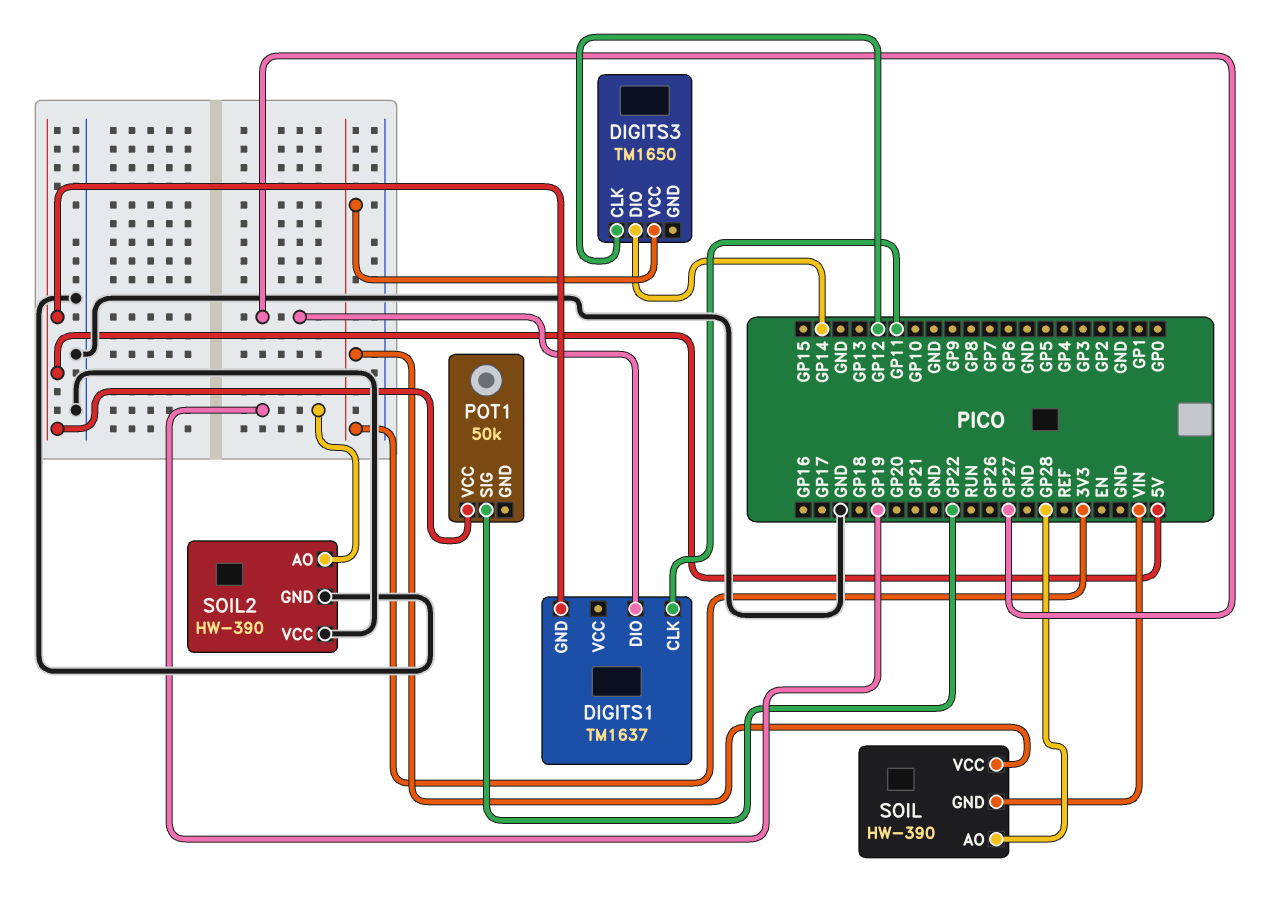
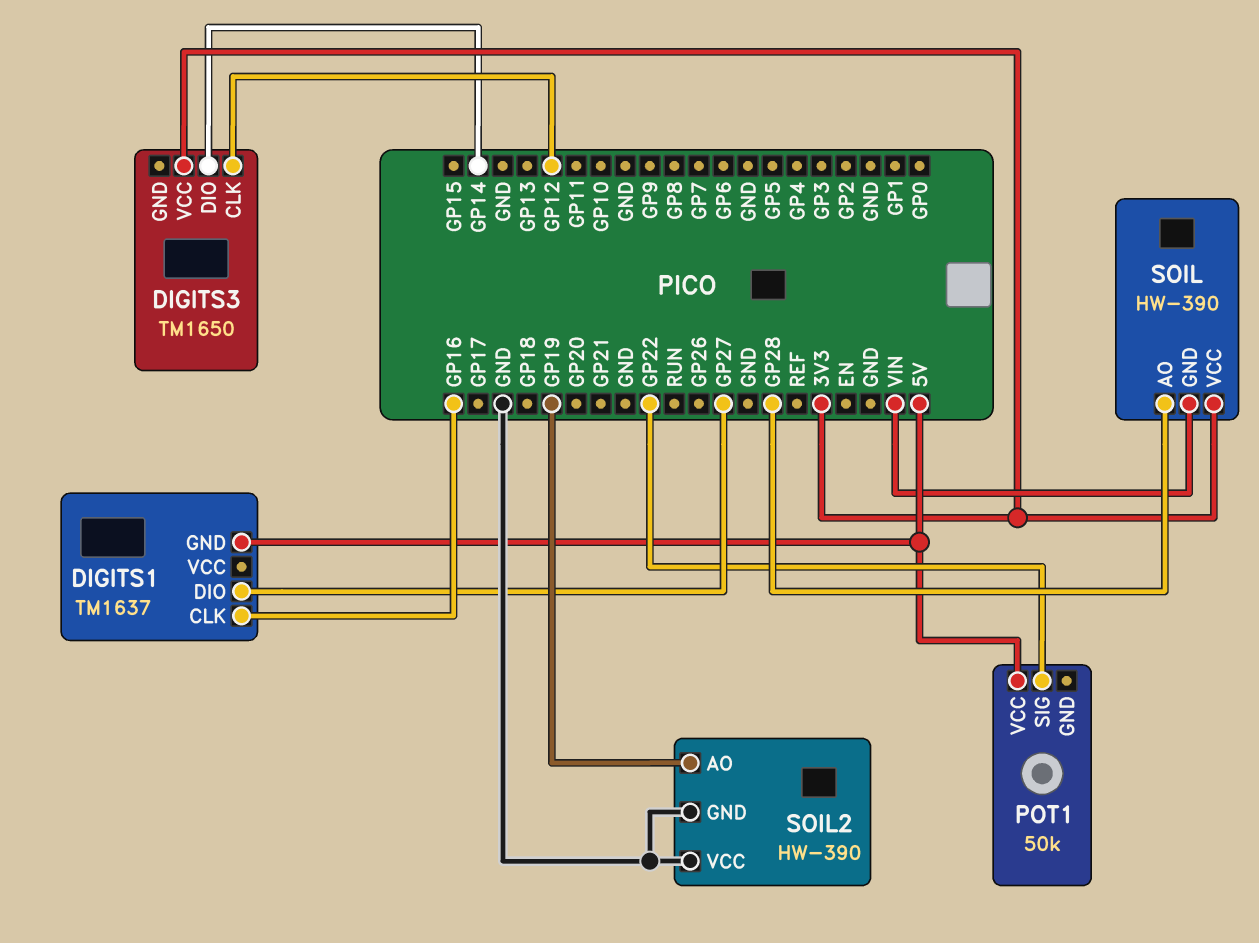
DIGITS1 pin CLK: GP11 -> GP16

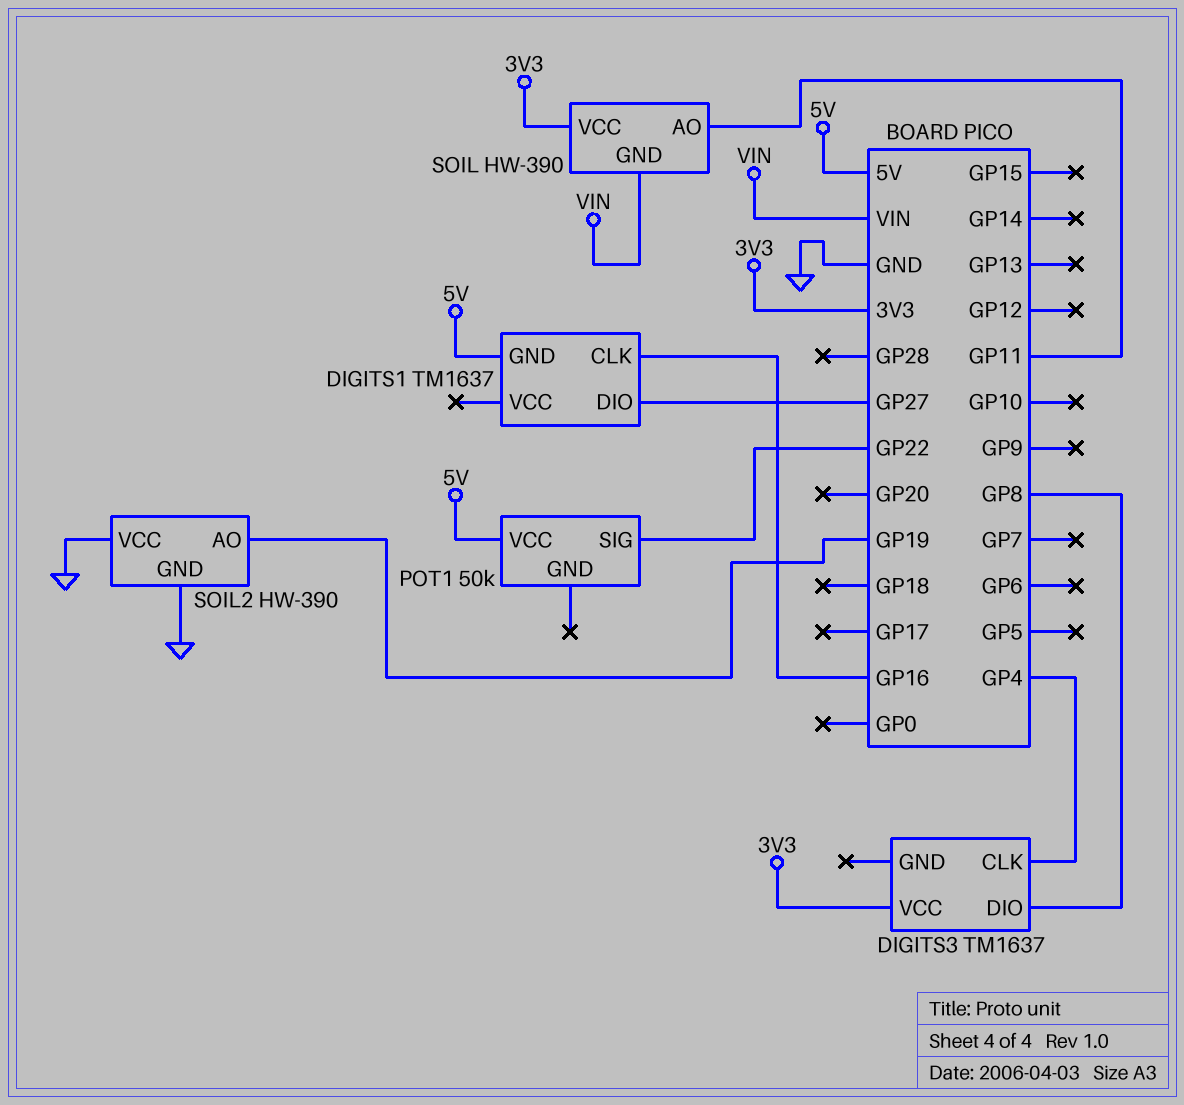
DIGITS3: TM1650 -> TM1637
DIGITS3 pin CLK: GP12 -> GP4
DIGITS3 pin DIO: GP14 -> GP8
SOIL pin AO: GP28 -> GP11

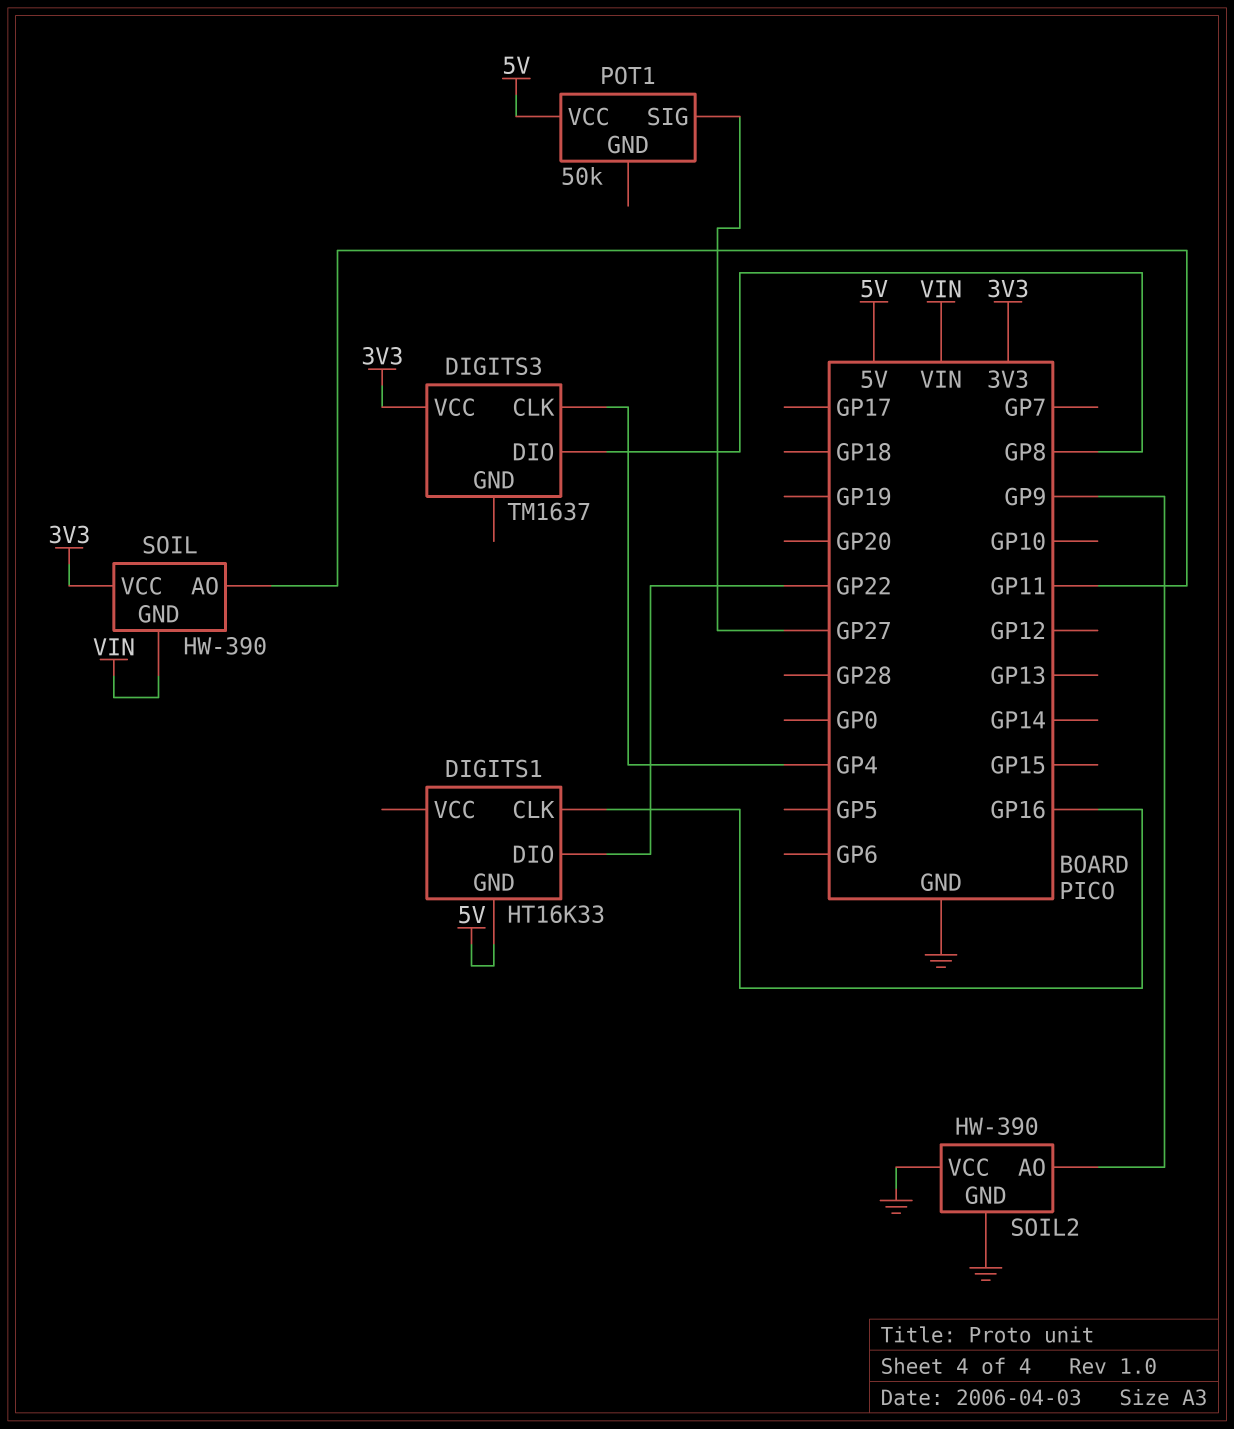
DIGITS1: TM1637 -> HT16K33
DIGITS1 pin DIO: GP27 -> GP22
POT1 pin SIG: GP22 -> GP27
SOIL2 pin AO: GP19 -> GP9

